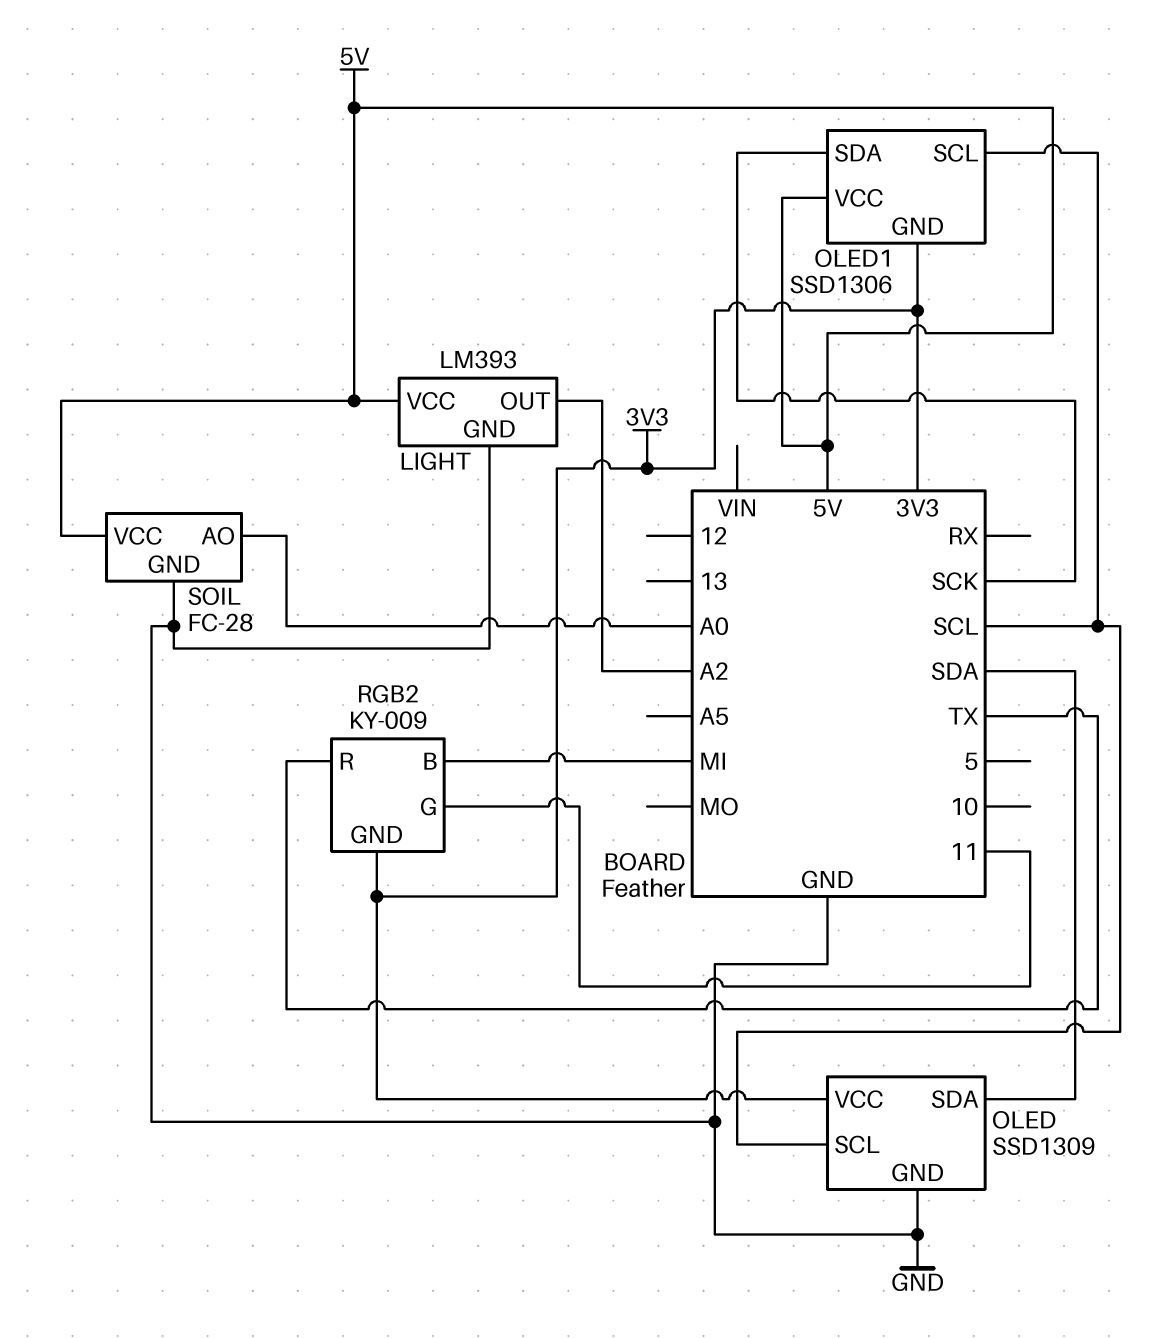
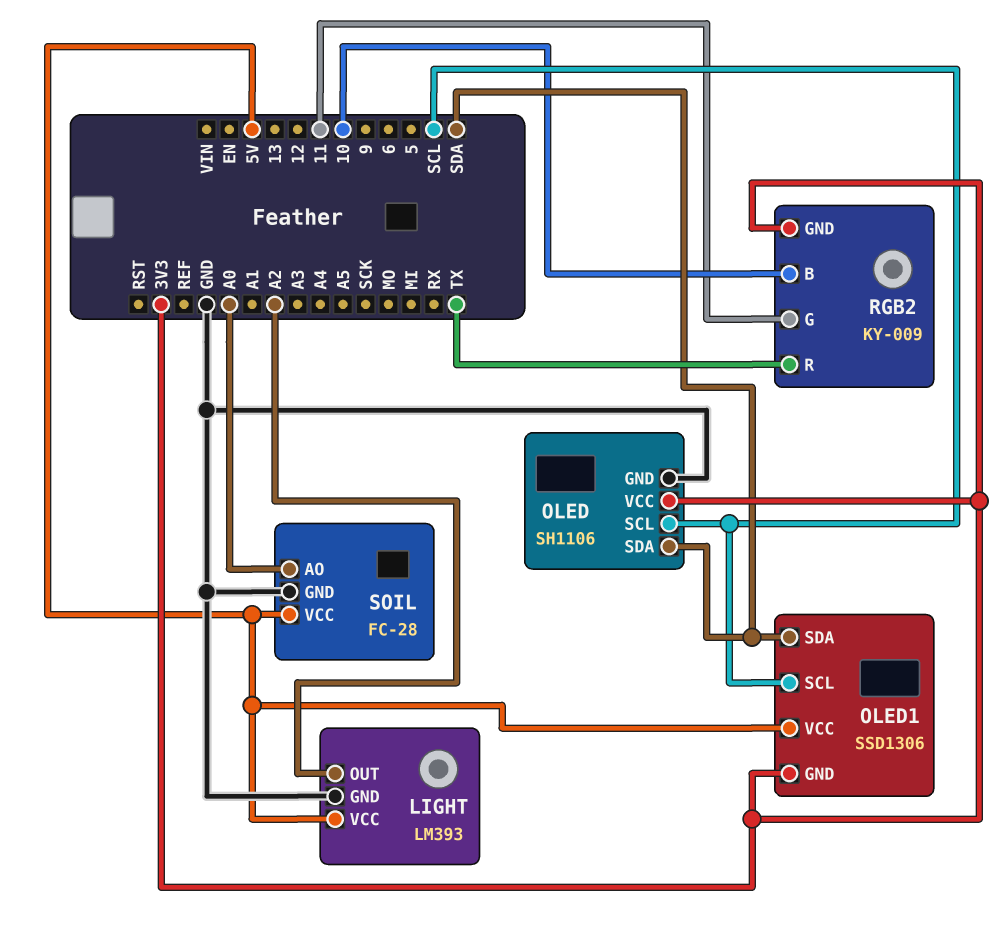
OLED: SSD1309 -> SH1106
OLED1 pin SDA: SCK -> SDA
RGB2 pin B: MI -> 10

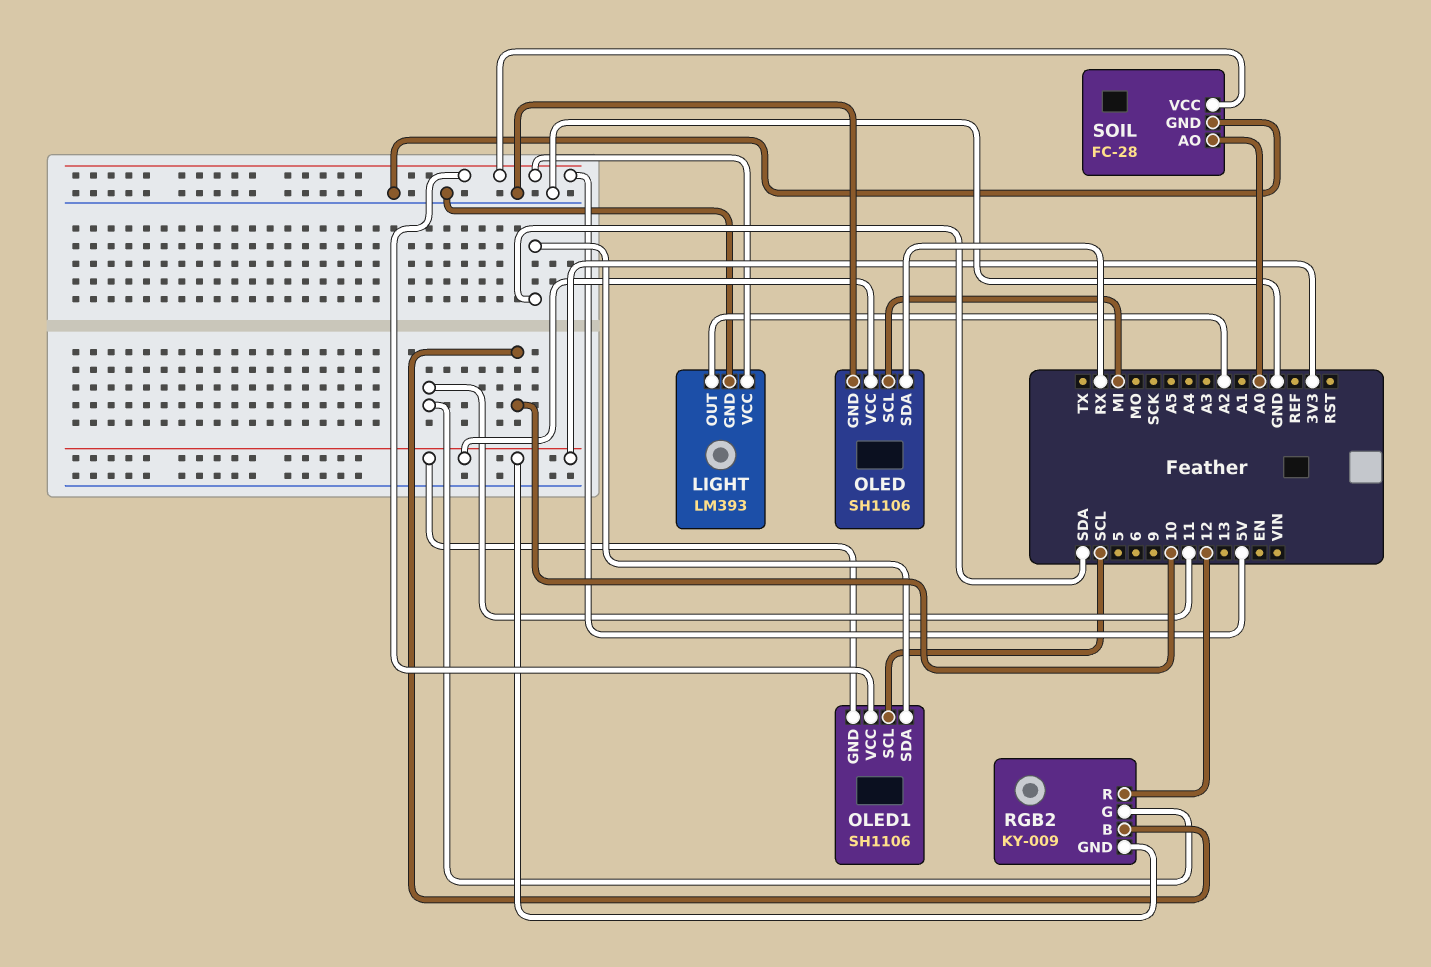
OLED pin SCL: SCL -> MI
OLED pin SDA: SDA -> RX
OLED1: SSD1306 -> SH1106
RGB2 pin R: TX -> 12

